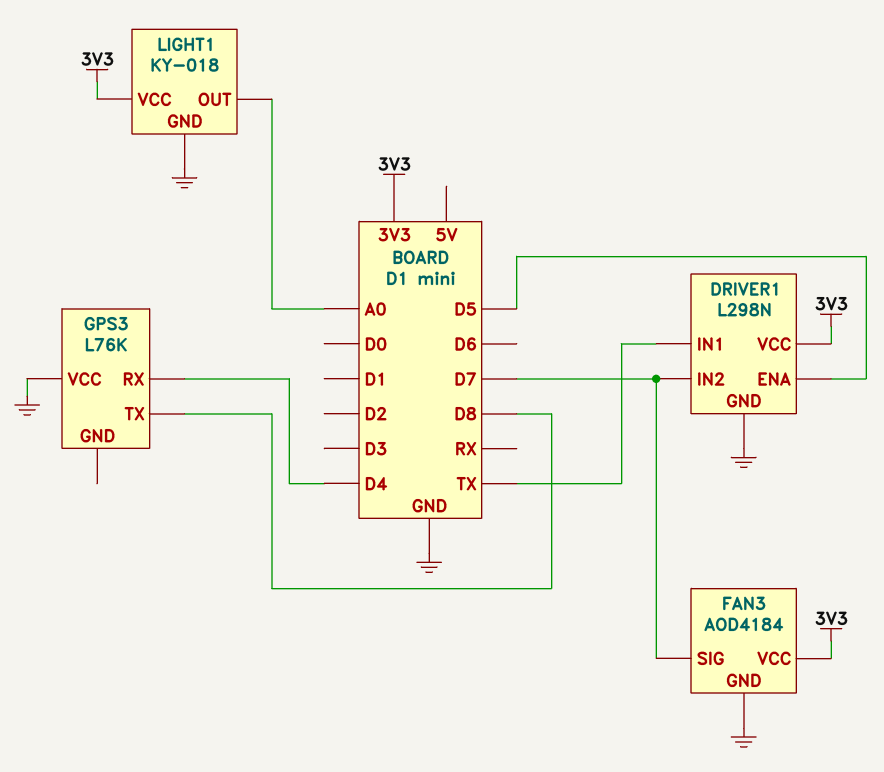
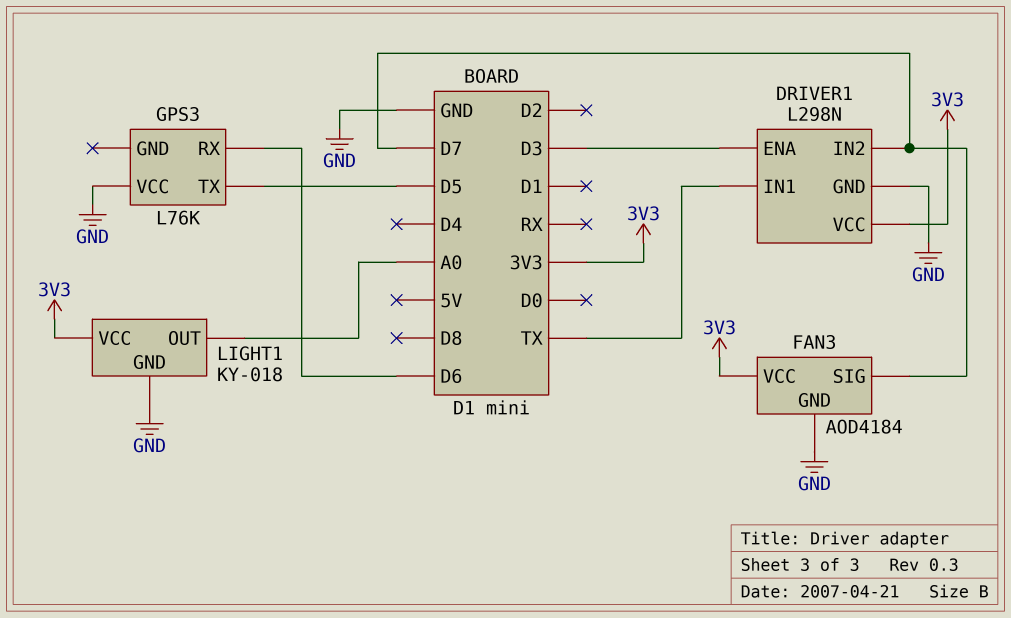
DRIVER1 pin ENA: D5 -> D3
GPS3 pin RX: D4 -> D6
GPS3 pin TX: D8 -> D5

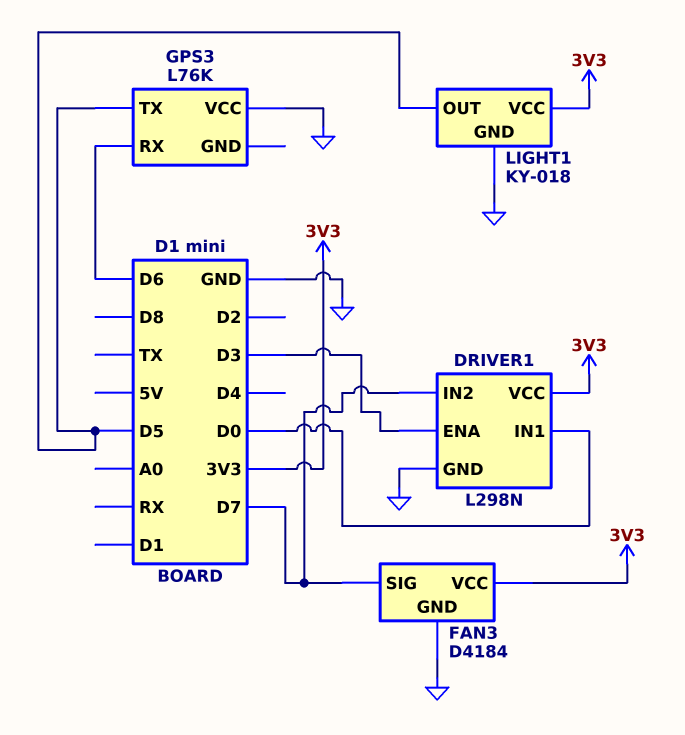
DRIVER1 pin IN1: TX -> D0
FAN3: AOD4184 -> D4184
LIGHT1 pin OUT: A0 -> D5

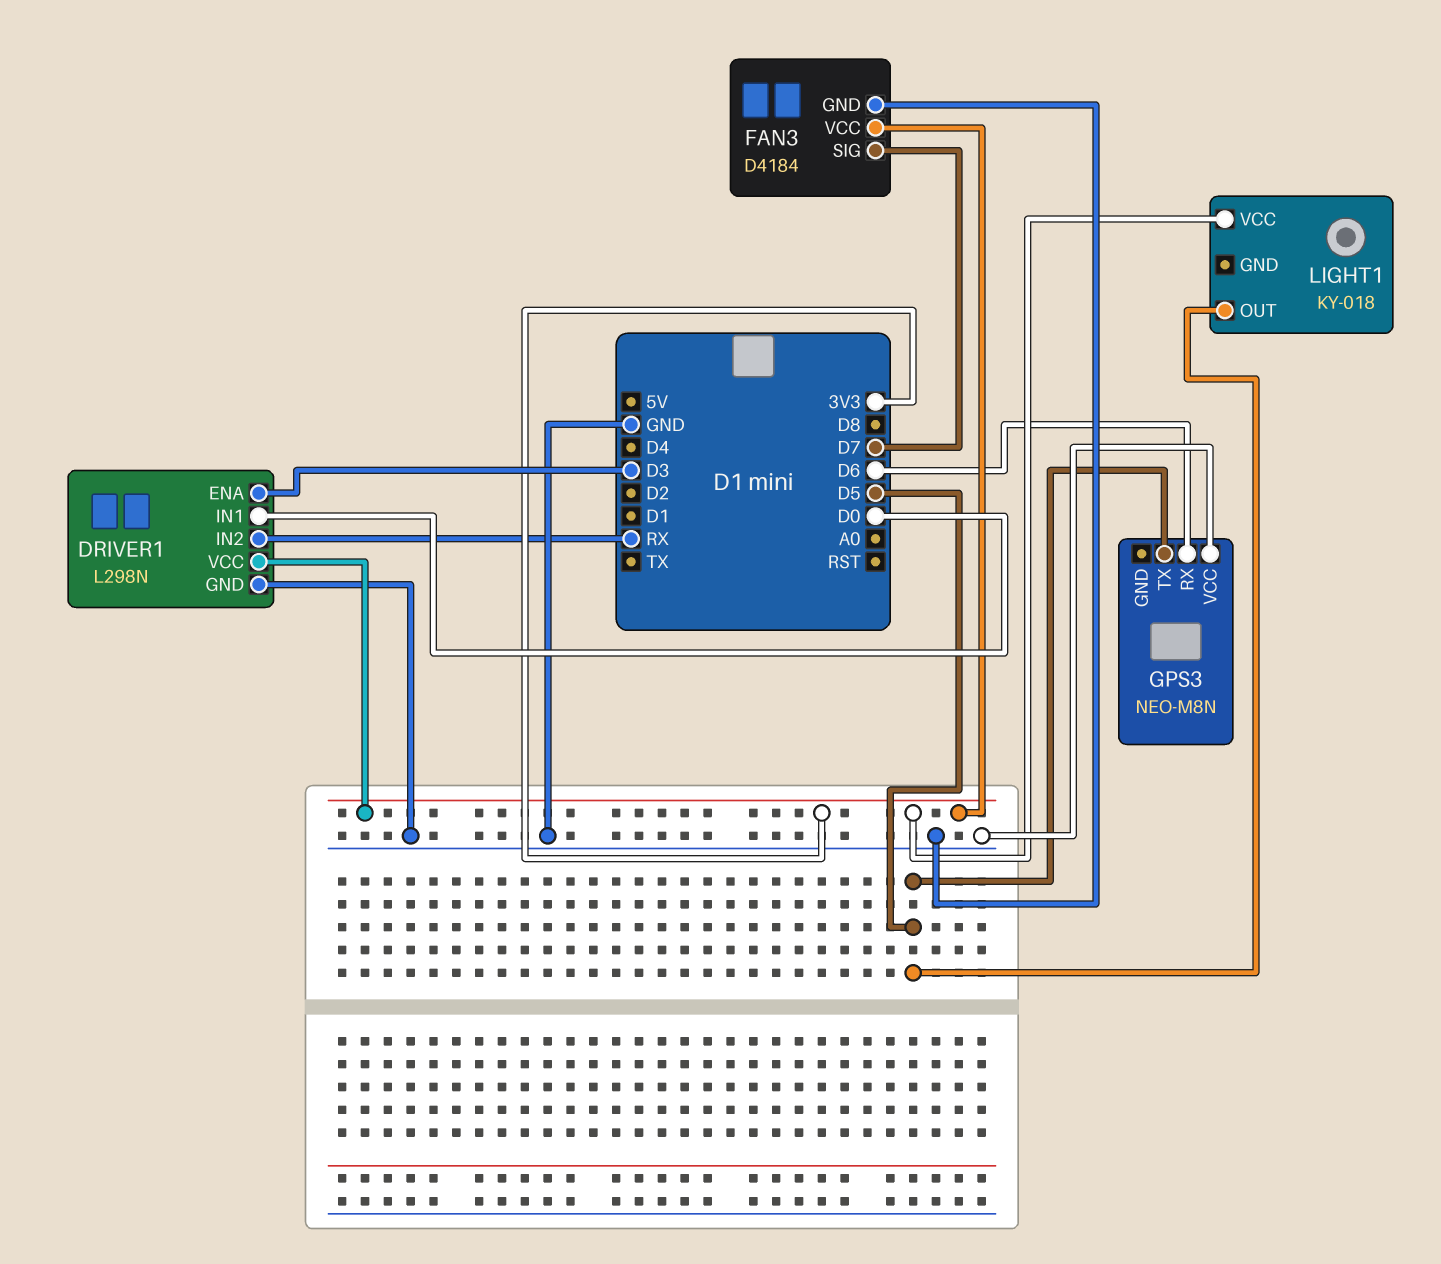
DRIVER1 pin IN2: D7 -> RX
GPS3: L76K -> NEO-M8N
LIGHT1 pin GND: GND -> none

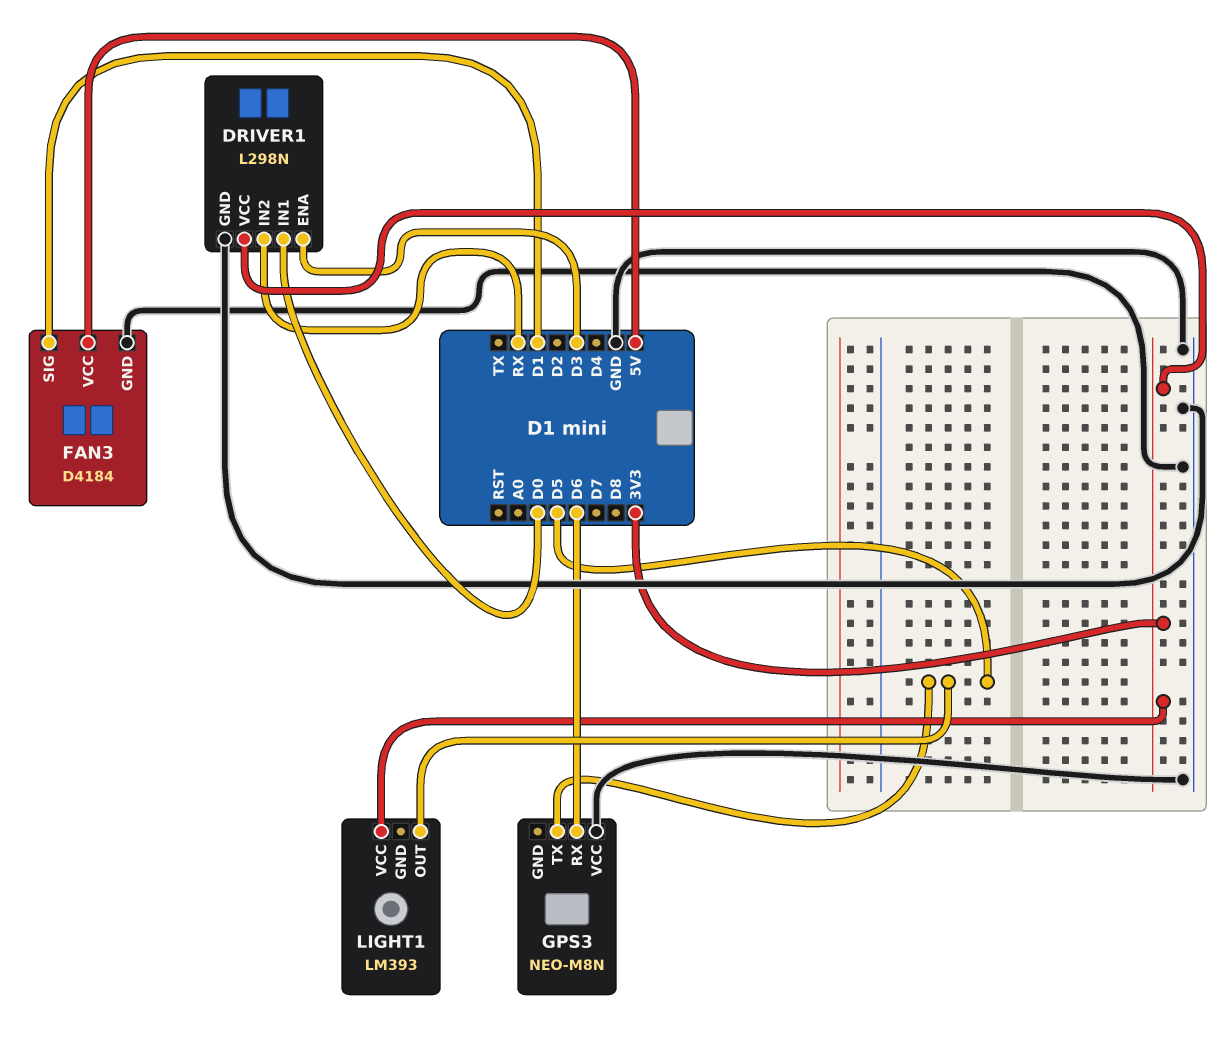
FAN3 pin SIG: D7 -> D1
FAN3 pin VCC: 3V3 -> 5V
LIGHT1: KY-018 -> LM393

